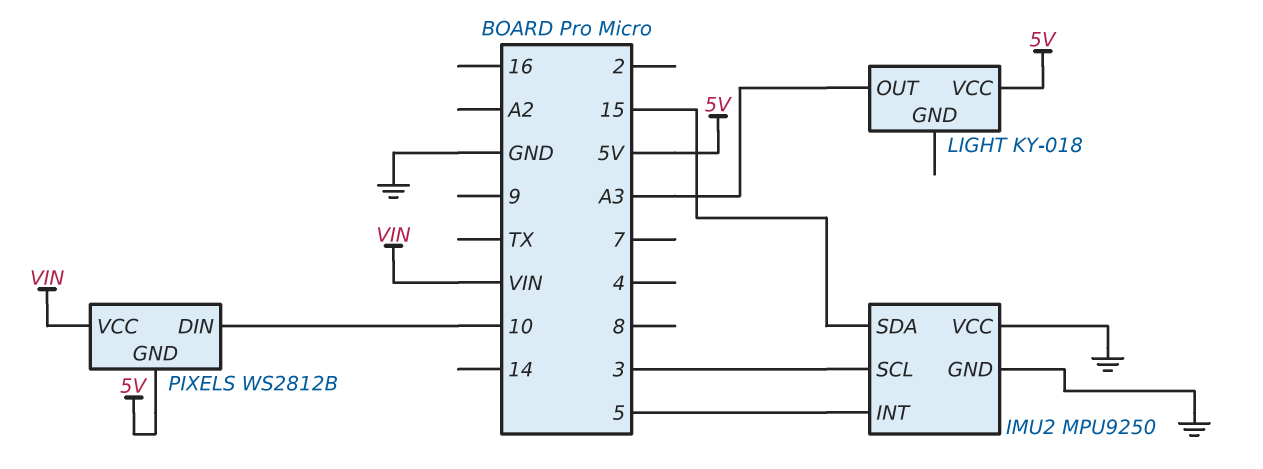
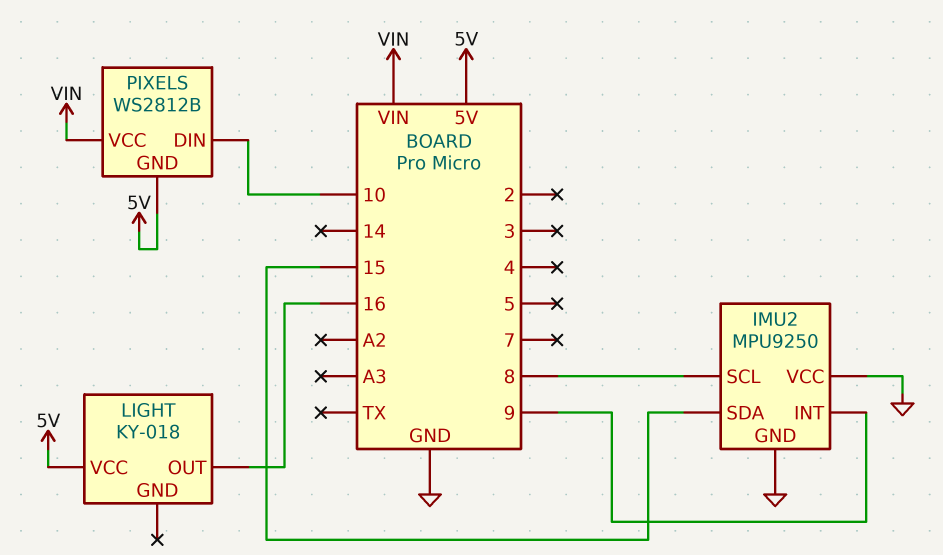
IMU2 pin INT: 5 -> 9
IMU2 pin SCL: 3 -> 8
LIGHT pin OUT: A3 -> 16

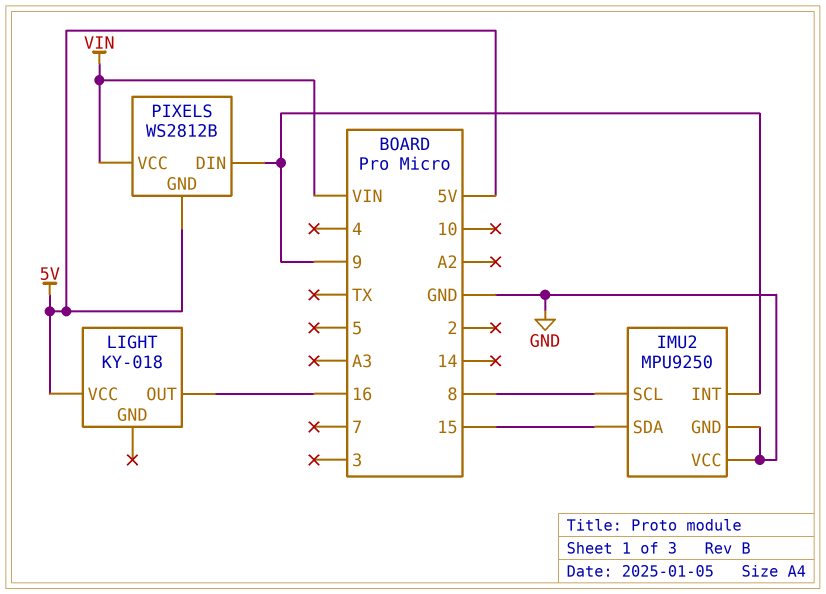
PIXELS pin DIN: 10 -> 9

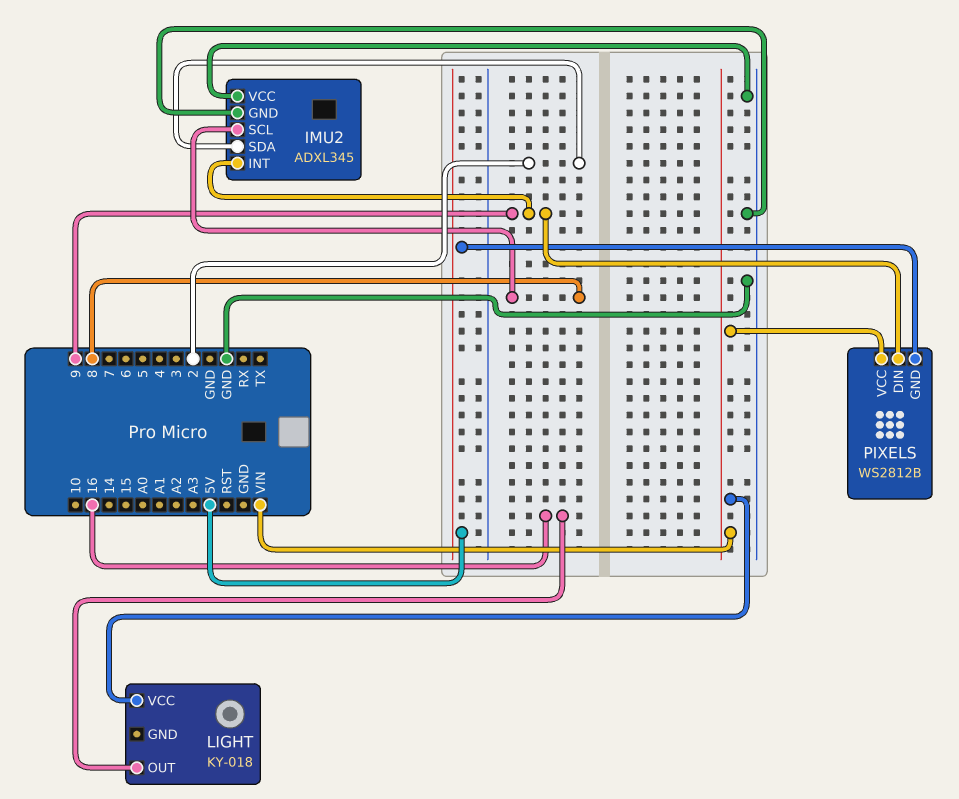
IMU2: MPU9250 -> ADXL345
IMU2 pin SDA: 15 -> 2
LIGHT pin VCC: 5V -> VIN

